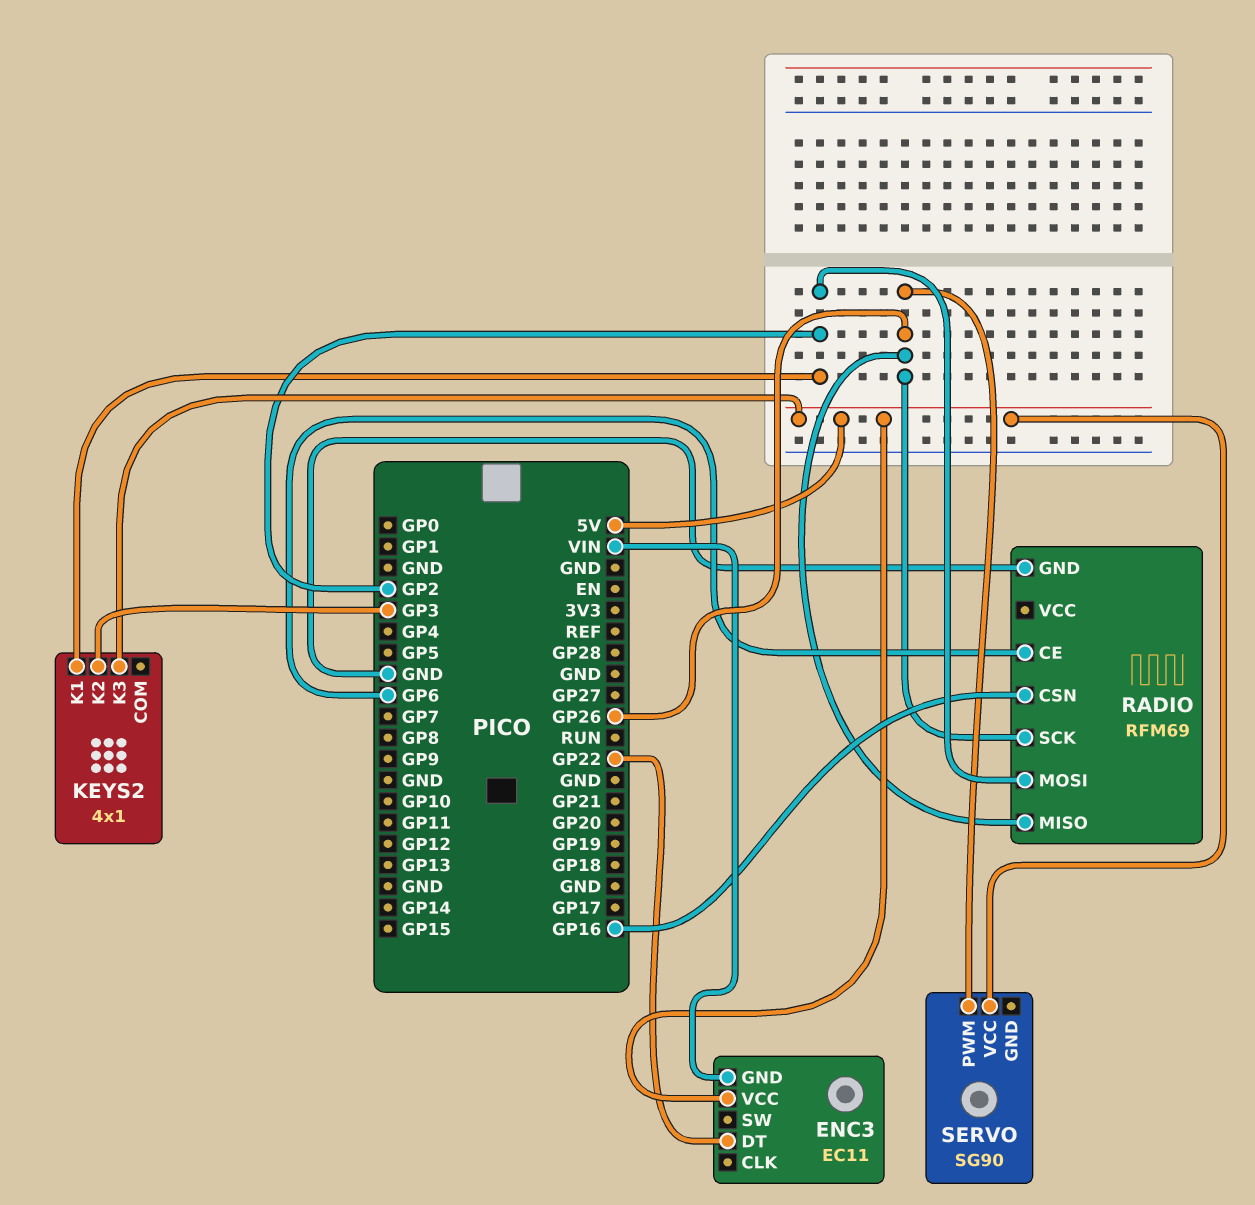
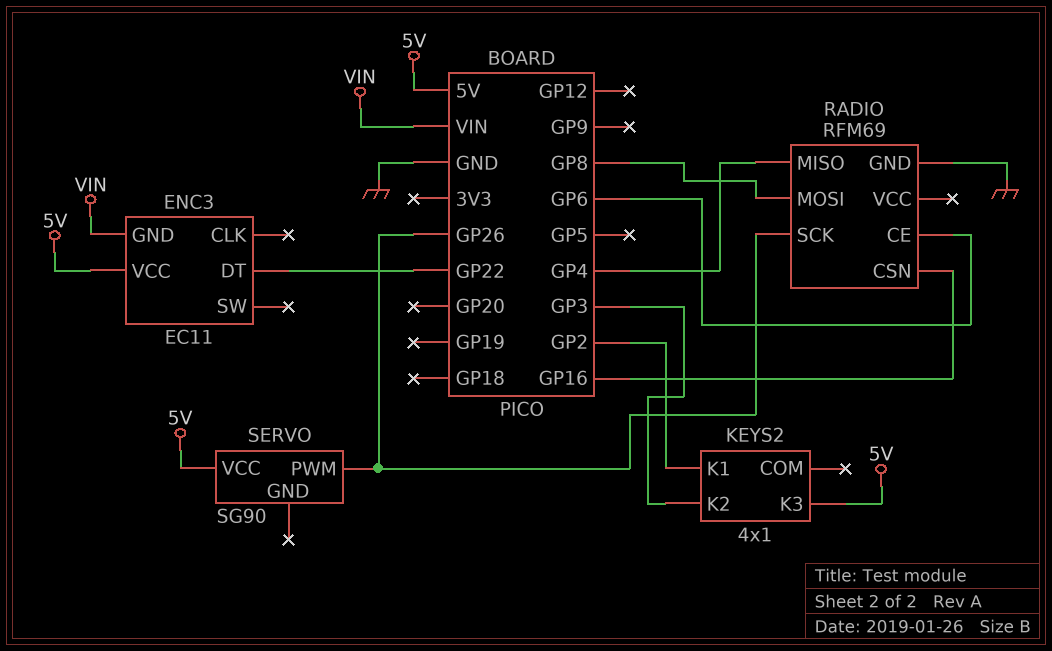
RADIO pin MISO: GP26 -> GP4
RADIO pin MOSI: GP2 -> GP8

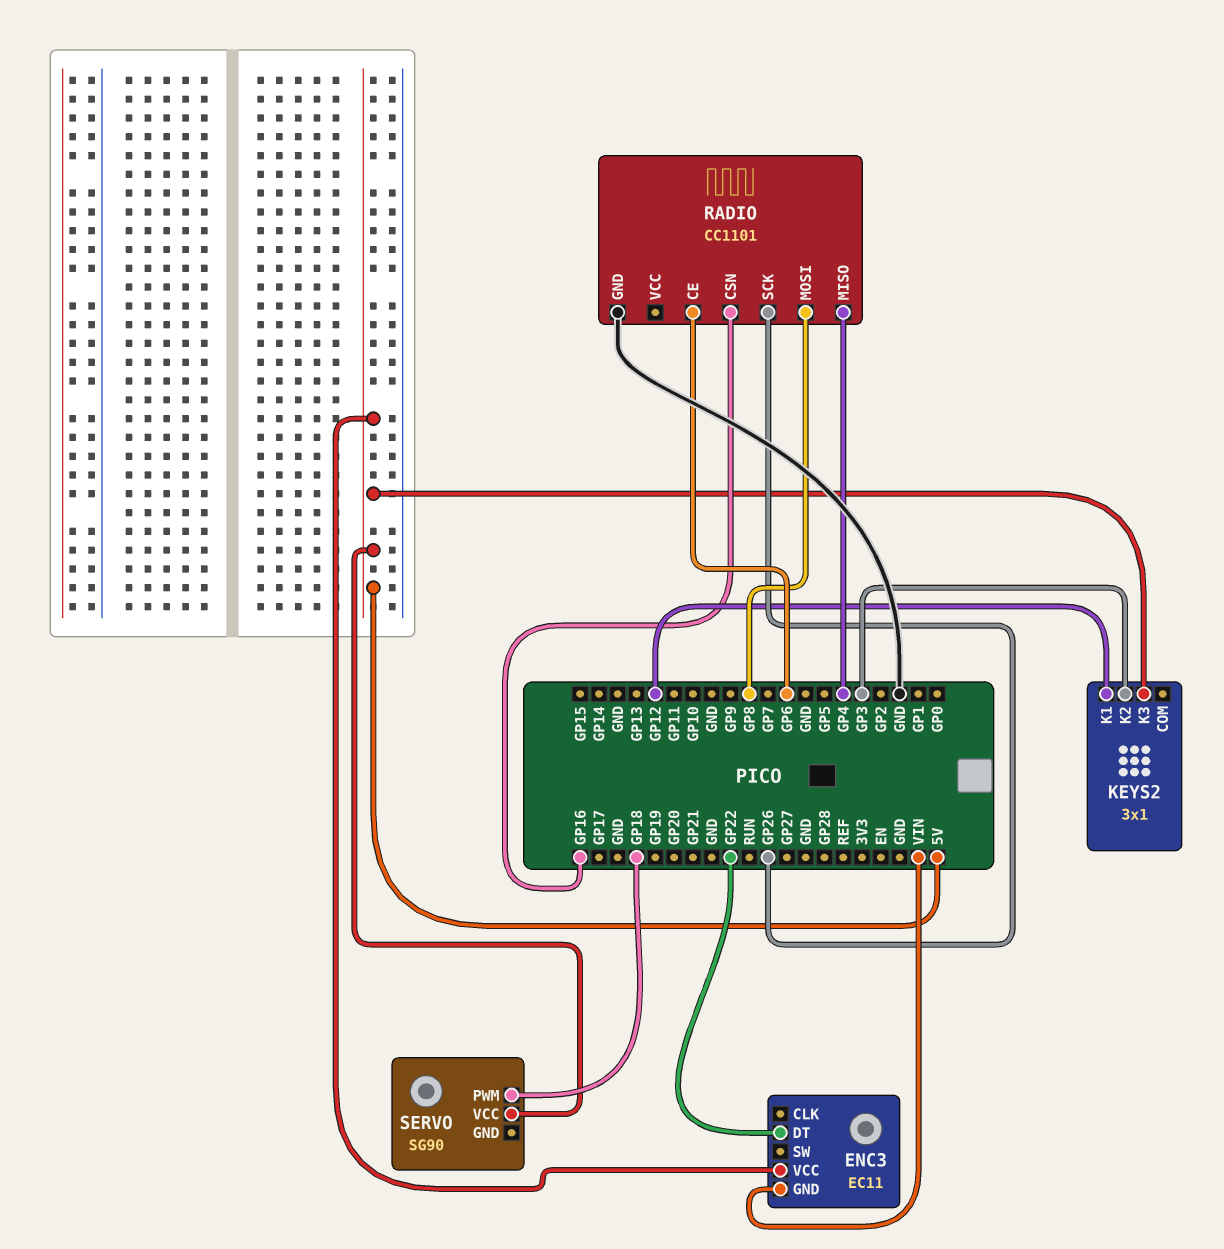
KEYS2: 4x1 -> 3x1
KEYS2 pin K1: GP2 -> GP12
RADIO: RFM69 -> CC1101
SERVO pin PWM: GP26 -> GP18

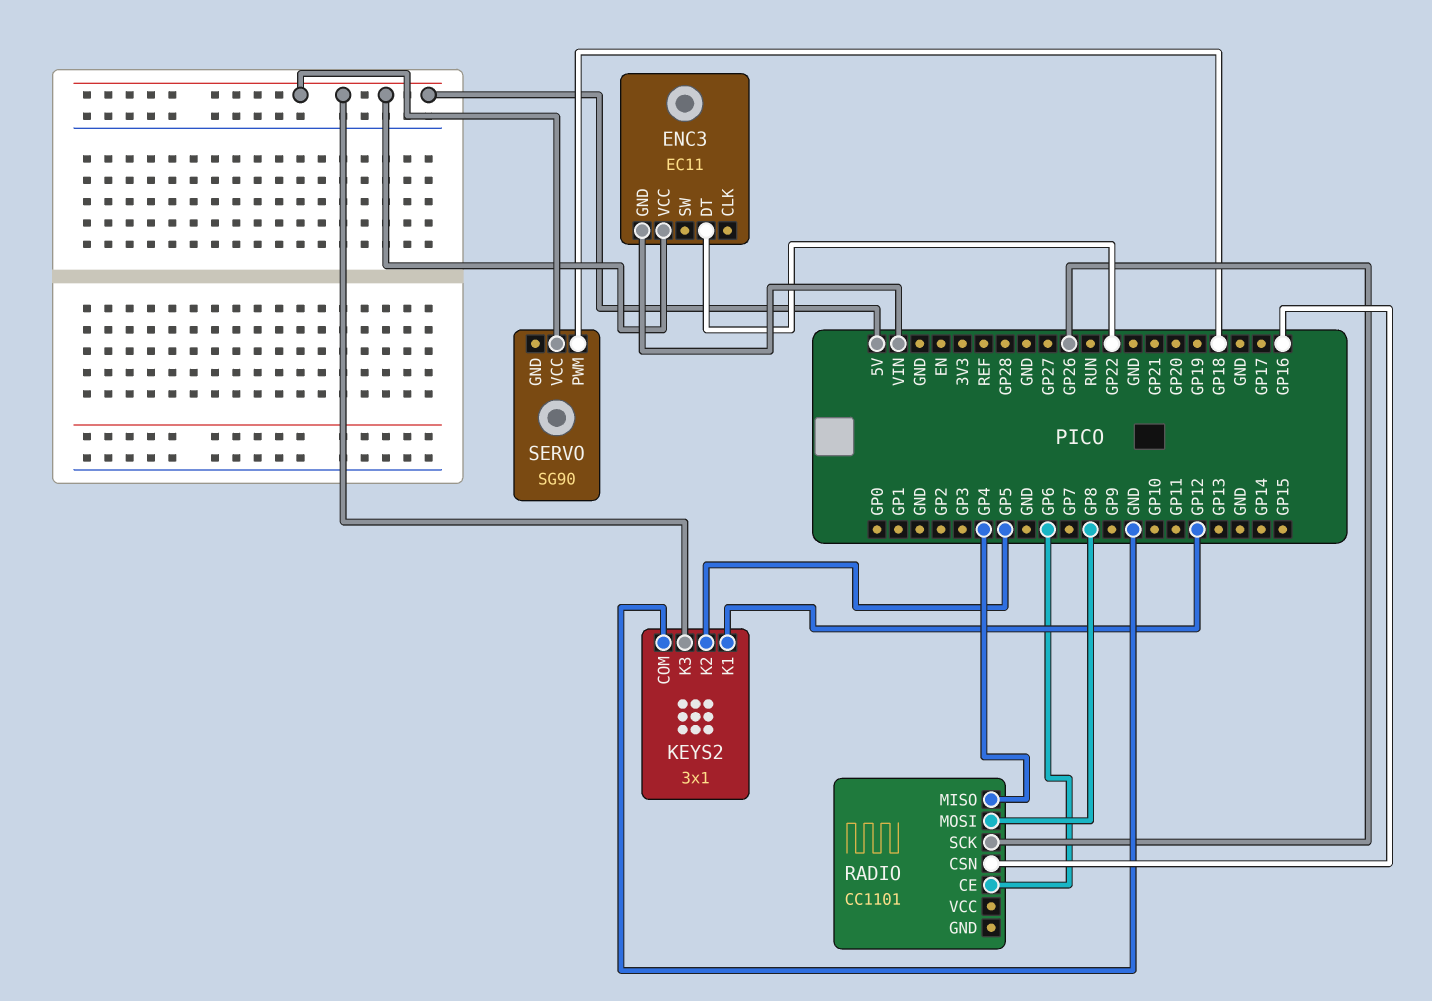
KEYS2 pin COM: none -> GND
KEYS2 pin K2: GP3 -> GP5
RADIO pin GND: GND -> none

